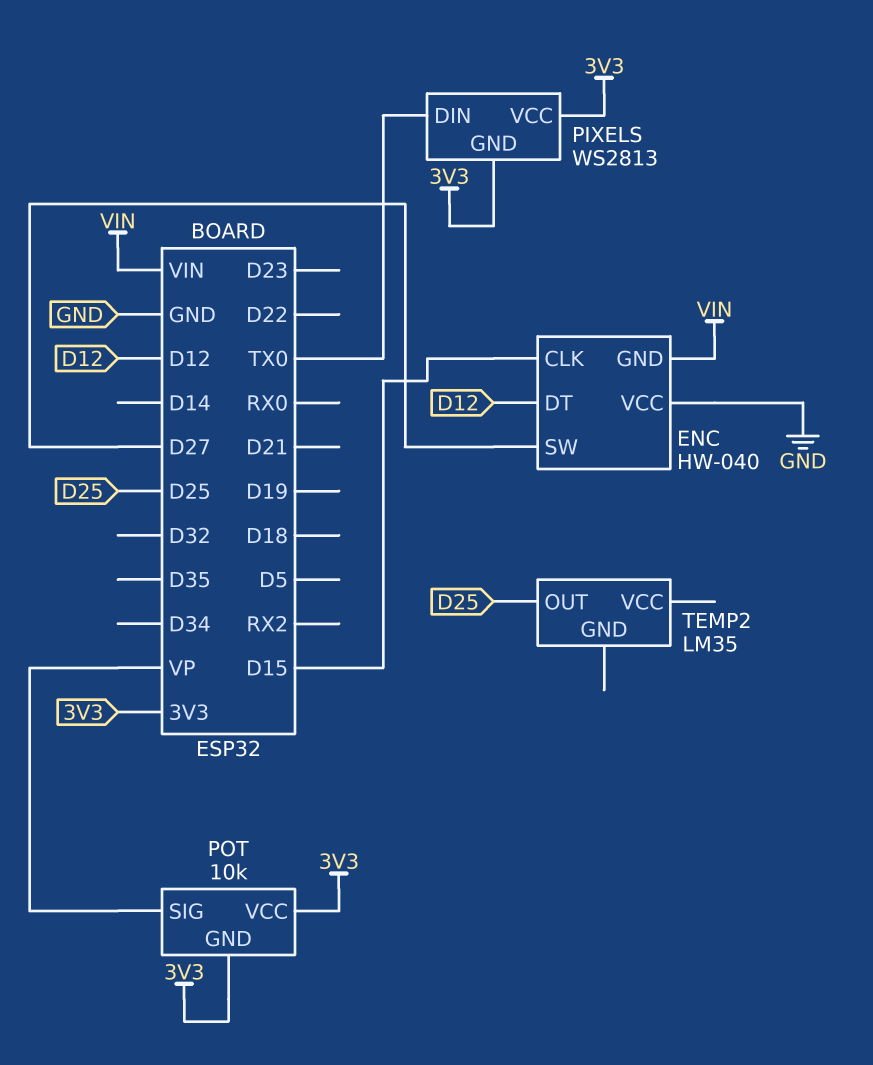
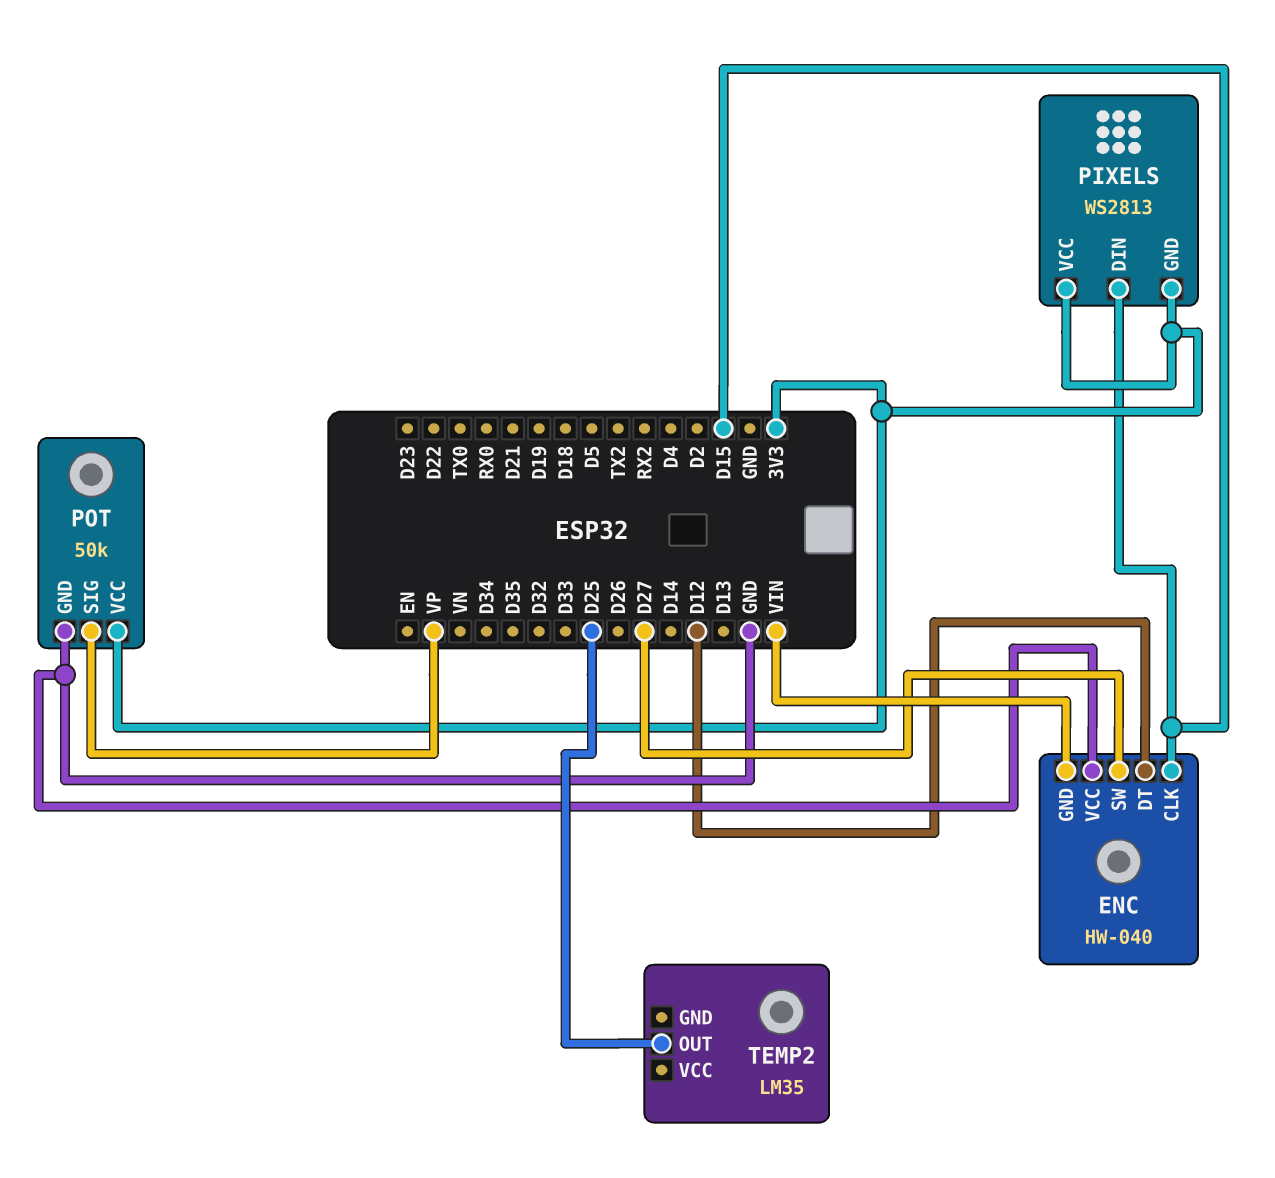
PIXELS pin DIN: TX0 -> D15
POT: 10k -> 50k
POT pin GND: 3V3 -> GND

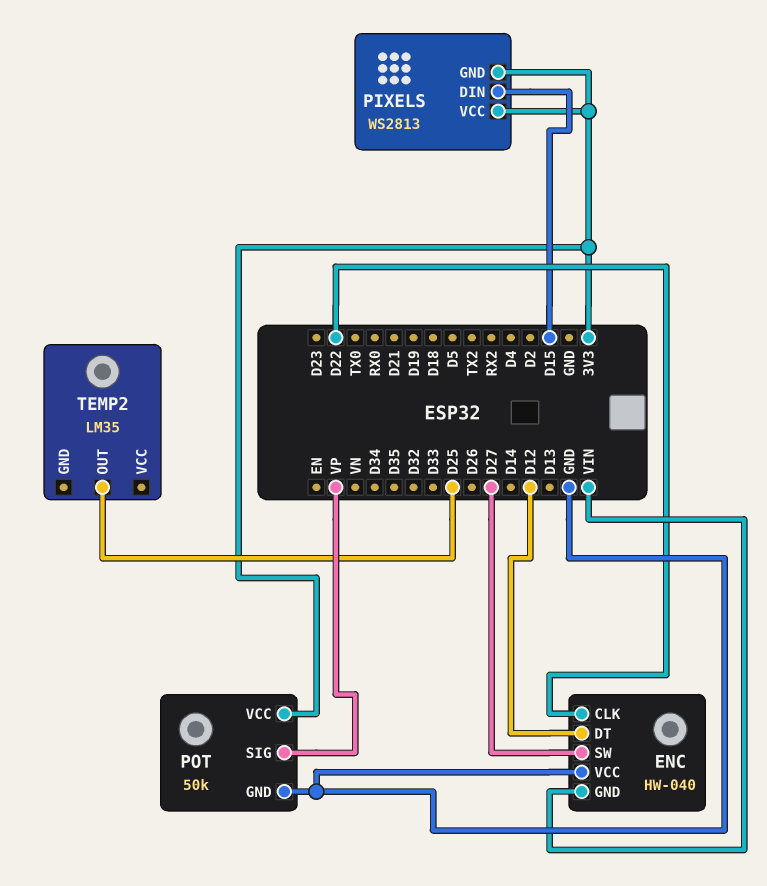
ENC pin CLK: D15 -> D22

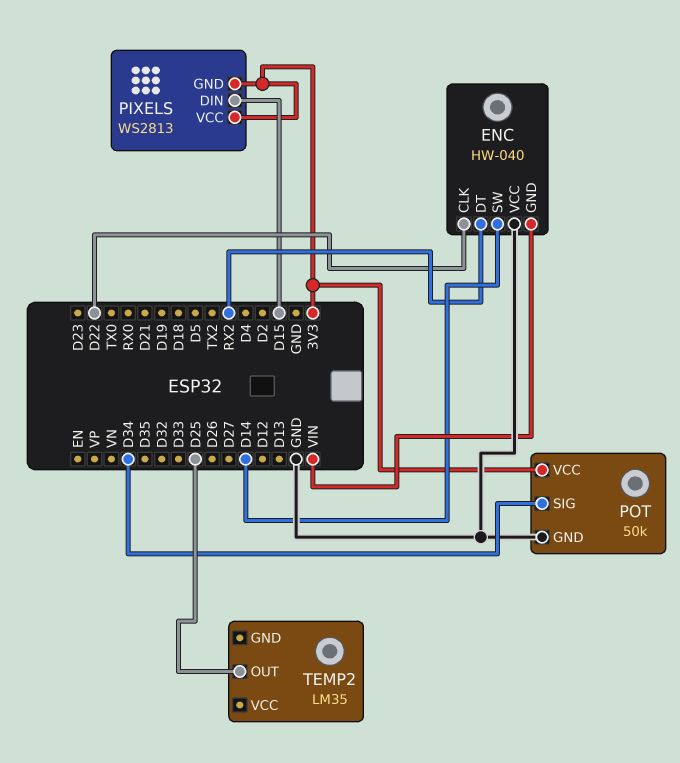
ENC pin DT: D12 -> RX2
ENC pin SW: D27 -> D14
POT pin SIG: VP -> D34

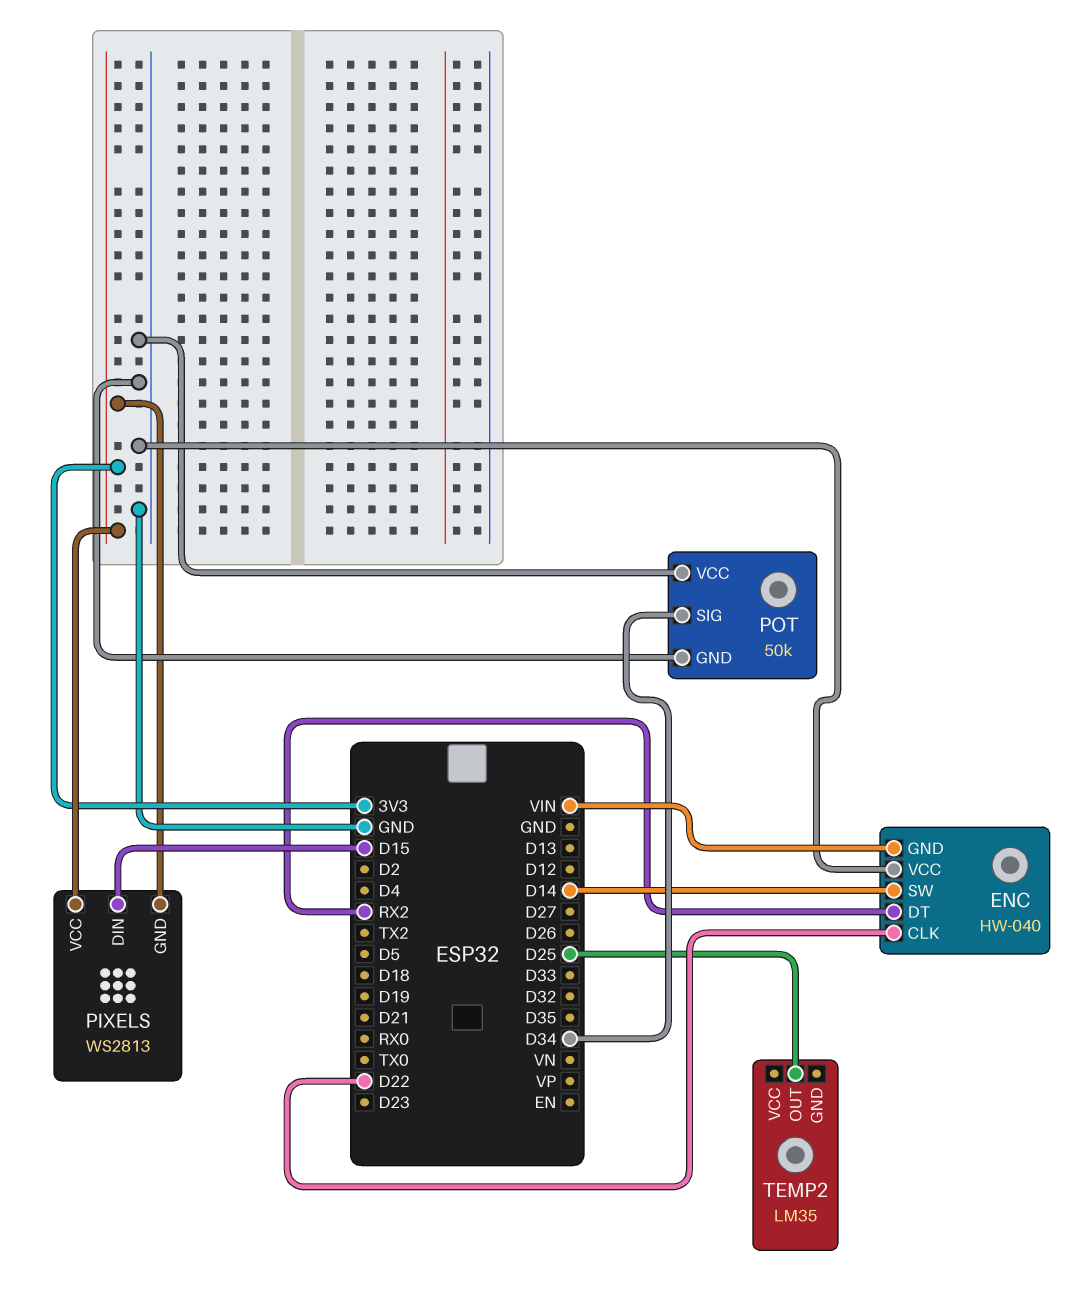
POT pin VCC: 3V3 -> GND

